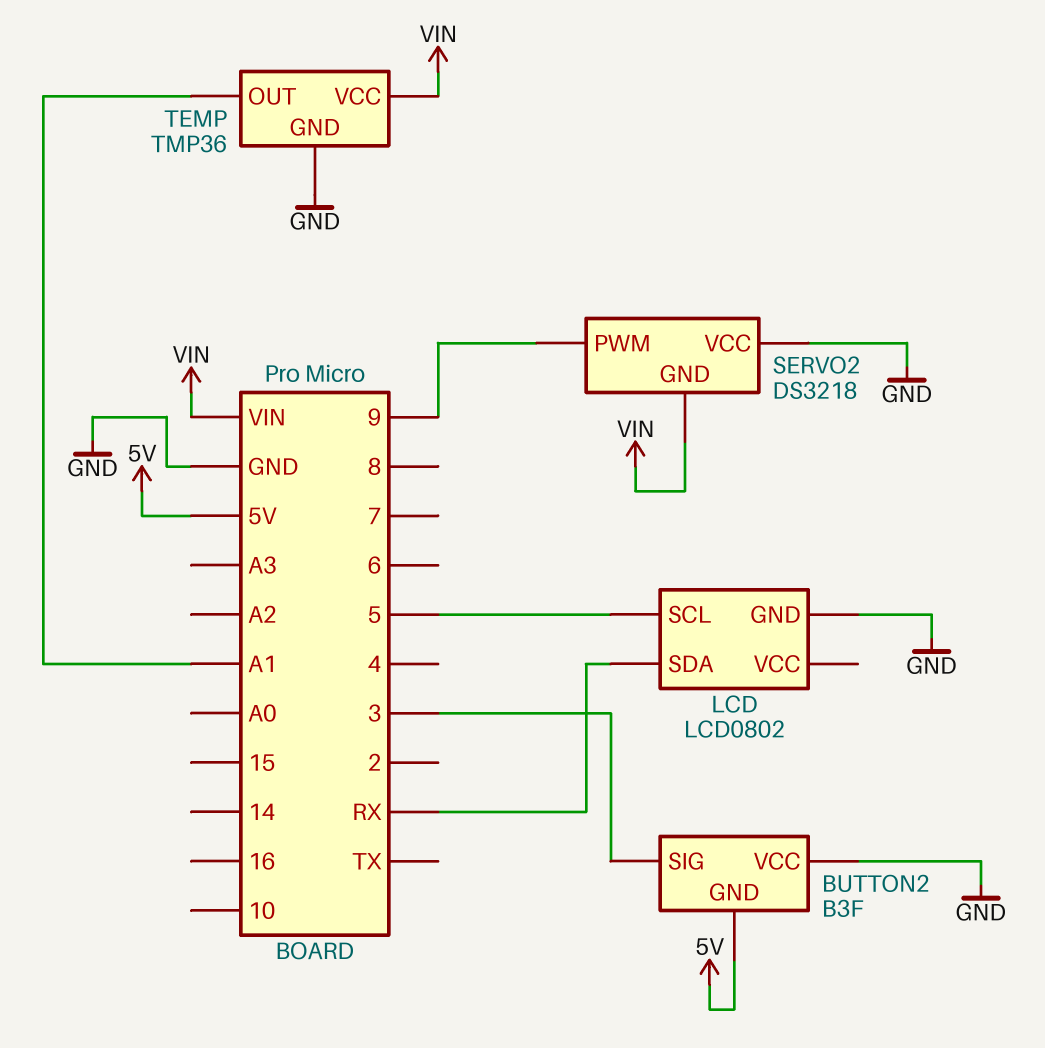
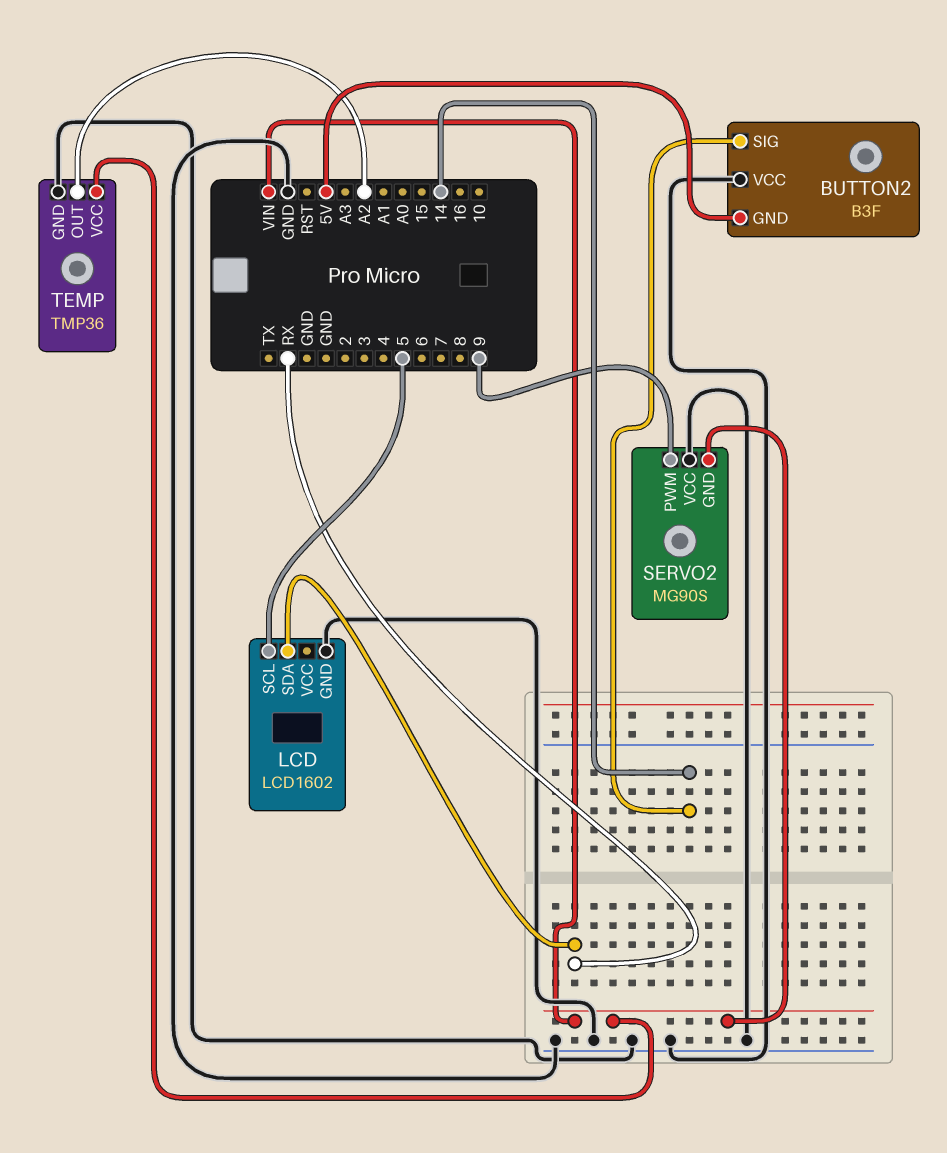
BUTTON2 pin SIG: 3 -> 14
LCD: LCD0802 -> LCD1602
SERVO2: DS3218 -> MG90S
TEMP pin OUT: A1 -> A2

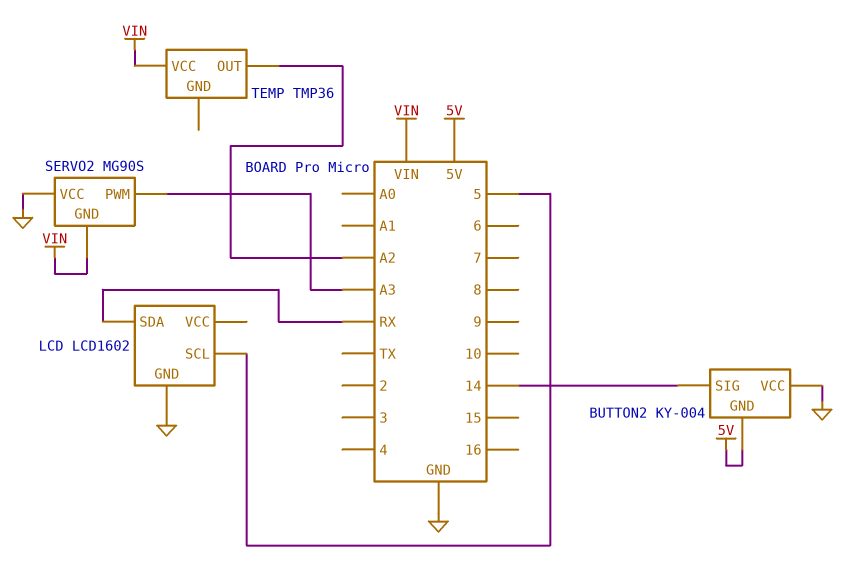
BUTTON2: B3F -> KY-004
SERVO2 pin PWM: 9 -> A3
TEMP pin GND: GND -> none

